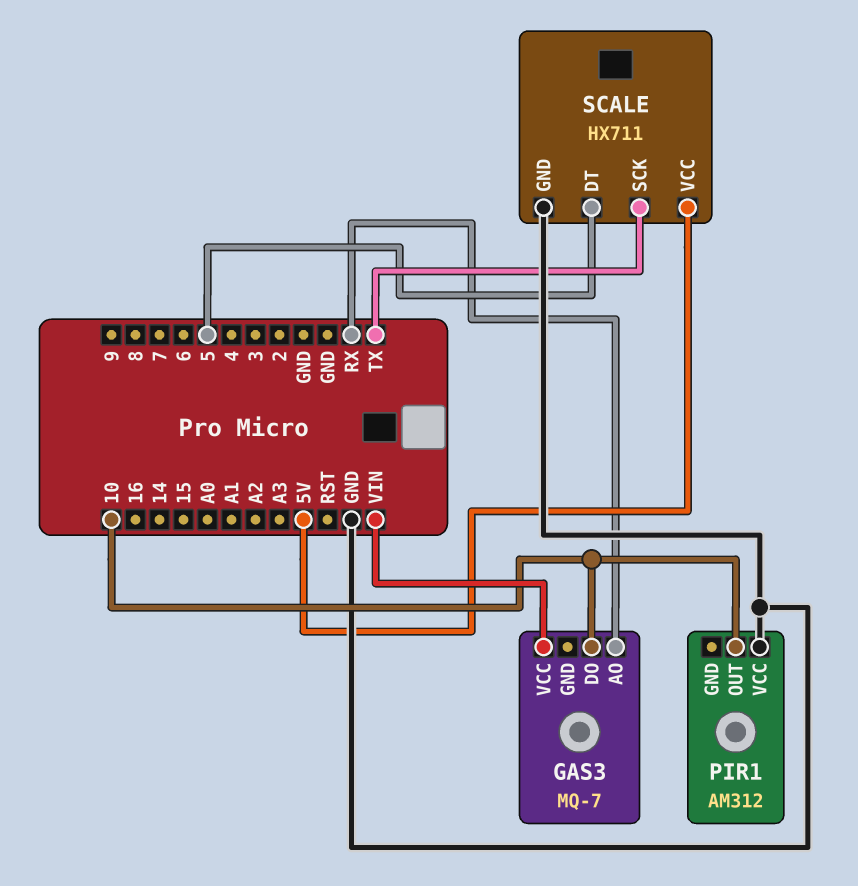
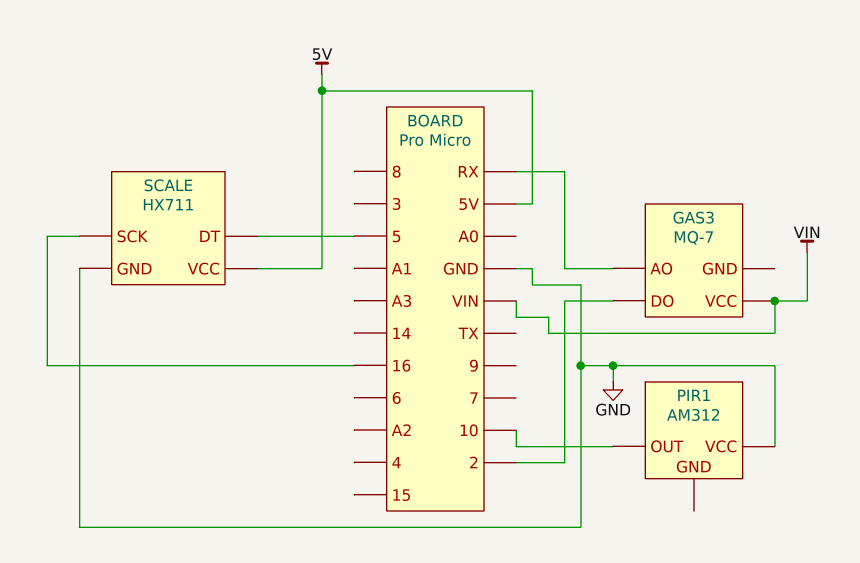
GAS3 pin DO: 10 -> 2
SCALE pin SCK: TX -> 16

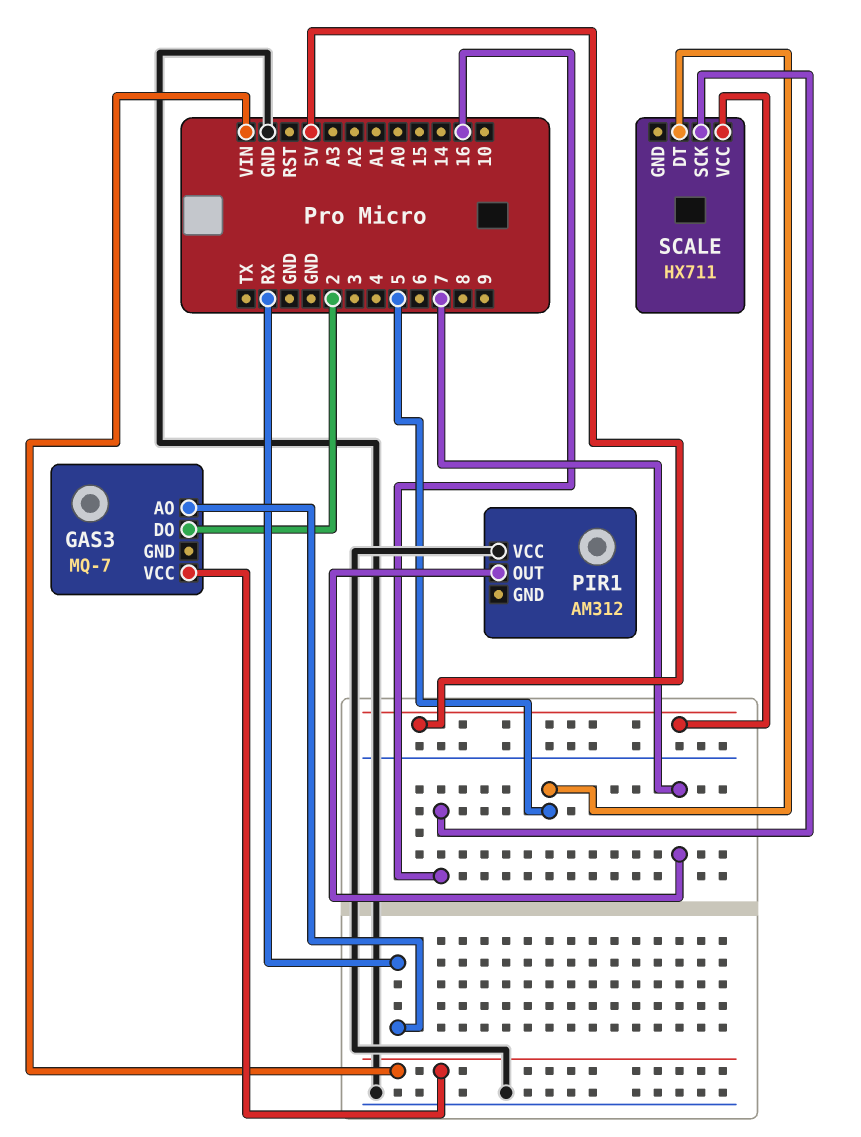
PIR1 pin OUT: 10 -> 7
SCALE pin GND: GND -> none

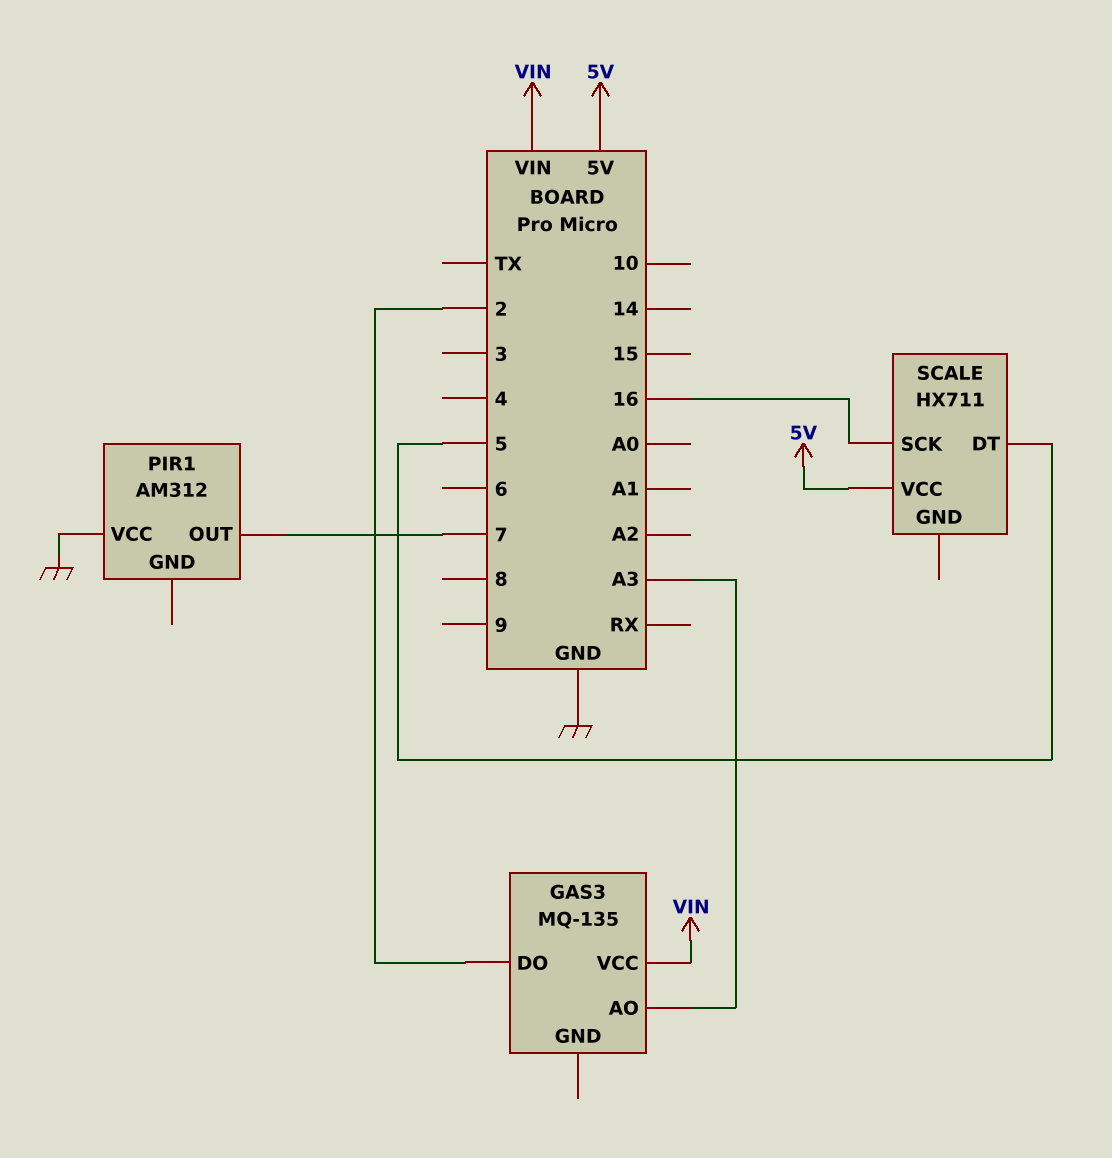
GAS3: MQ-7 -> MQ-135
GAS3 pin AO: RX -> A3

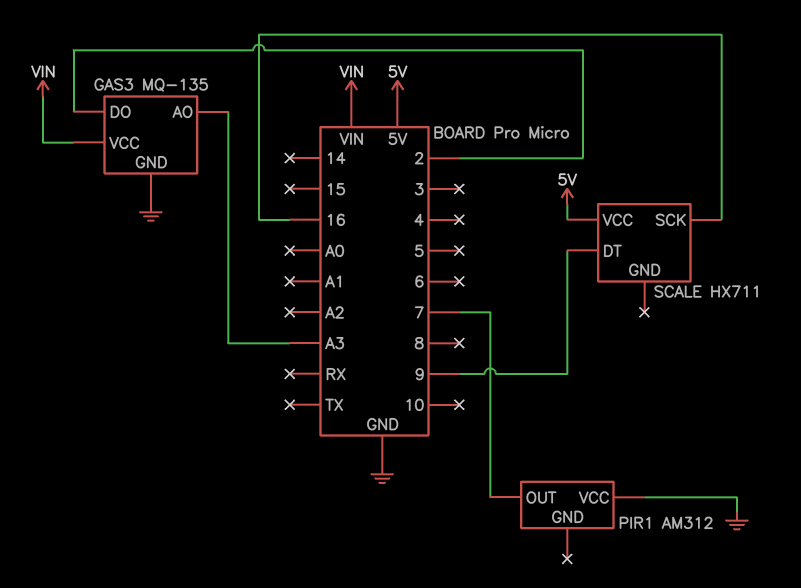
GAS3 pin GND: none -> GND
SCALE pin DT: 5 -> 9

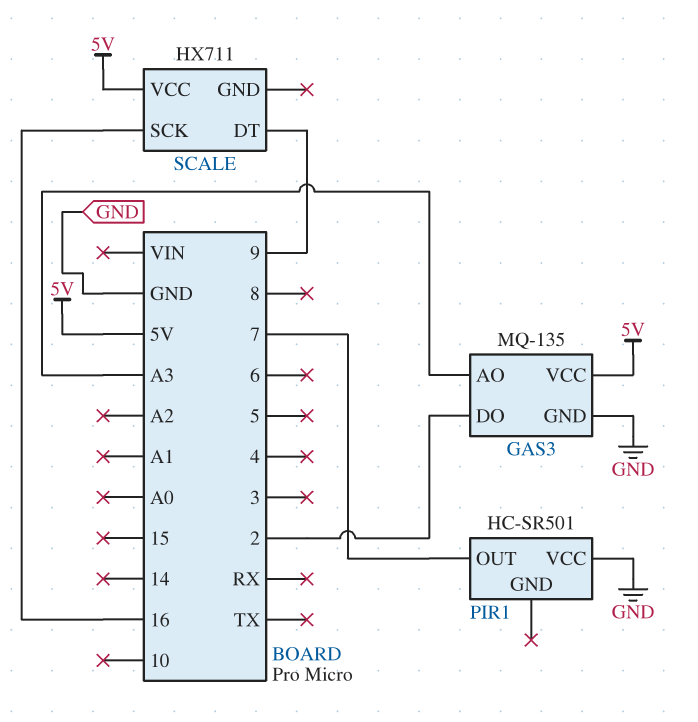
GAS3 pin VCC: VIN -> 5V
PIR1: AM312 -> HC-SR501

